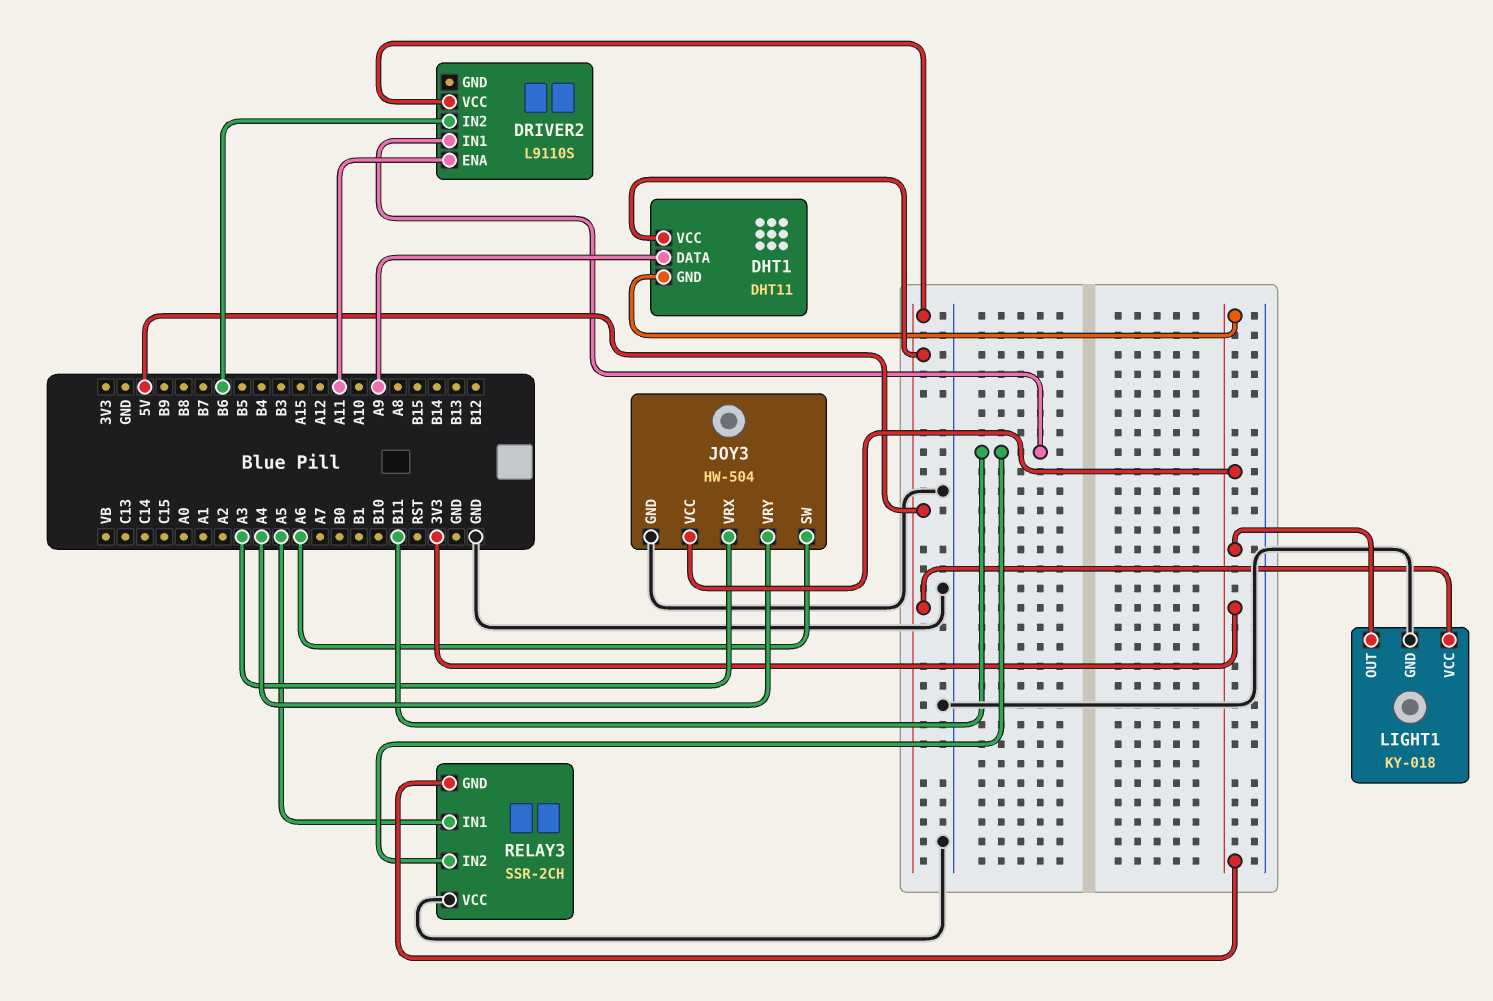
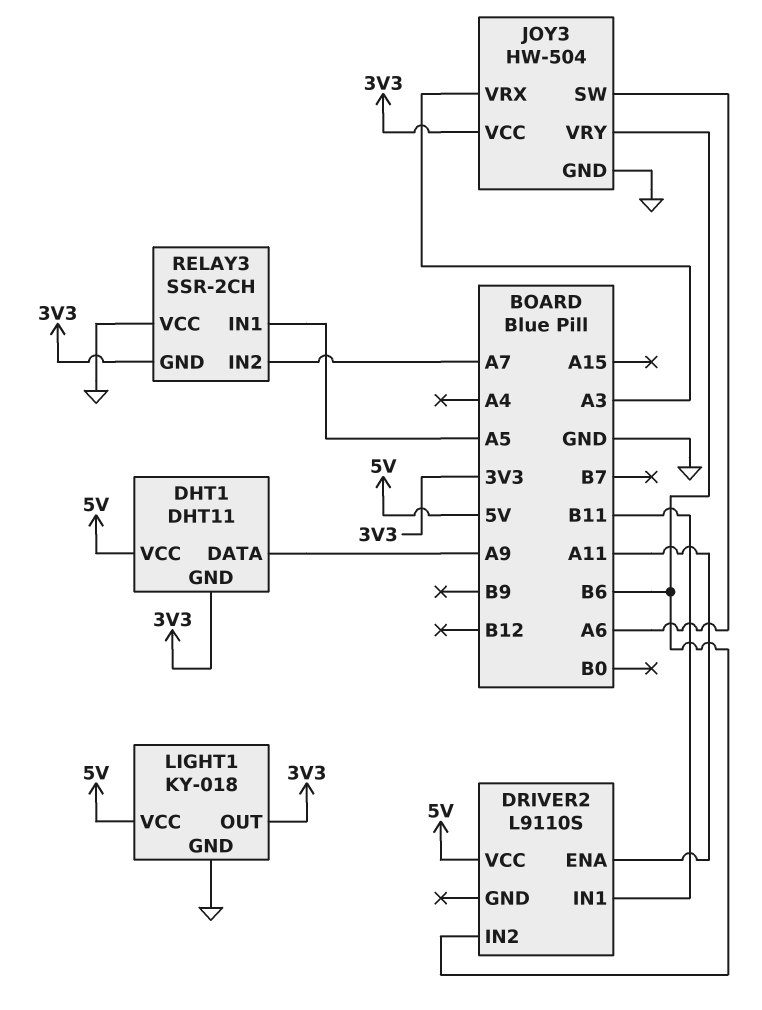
JOY3 pin VRY: A4 -> B6
RELAY3 pin IN2: B11 -> A7

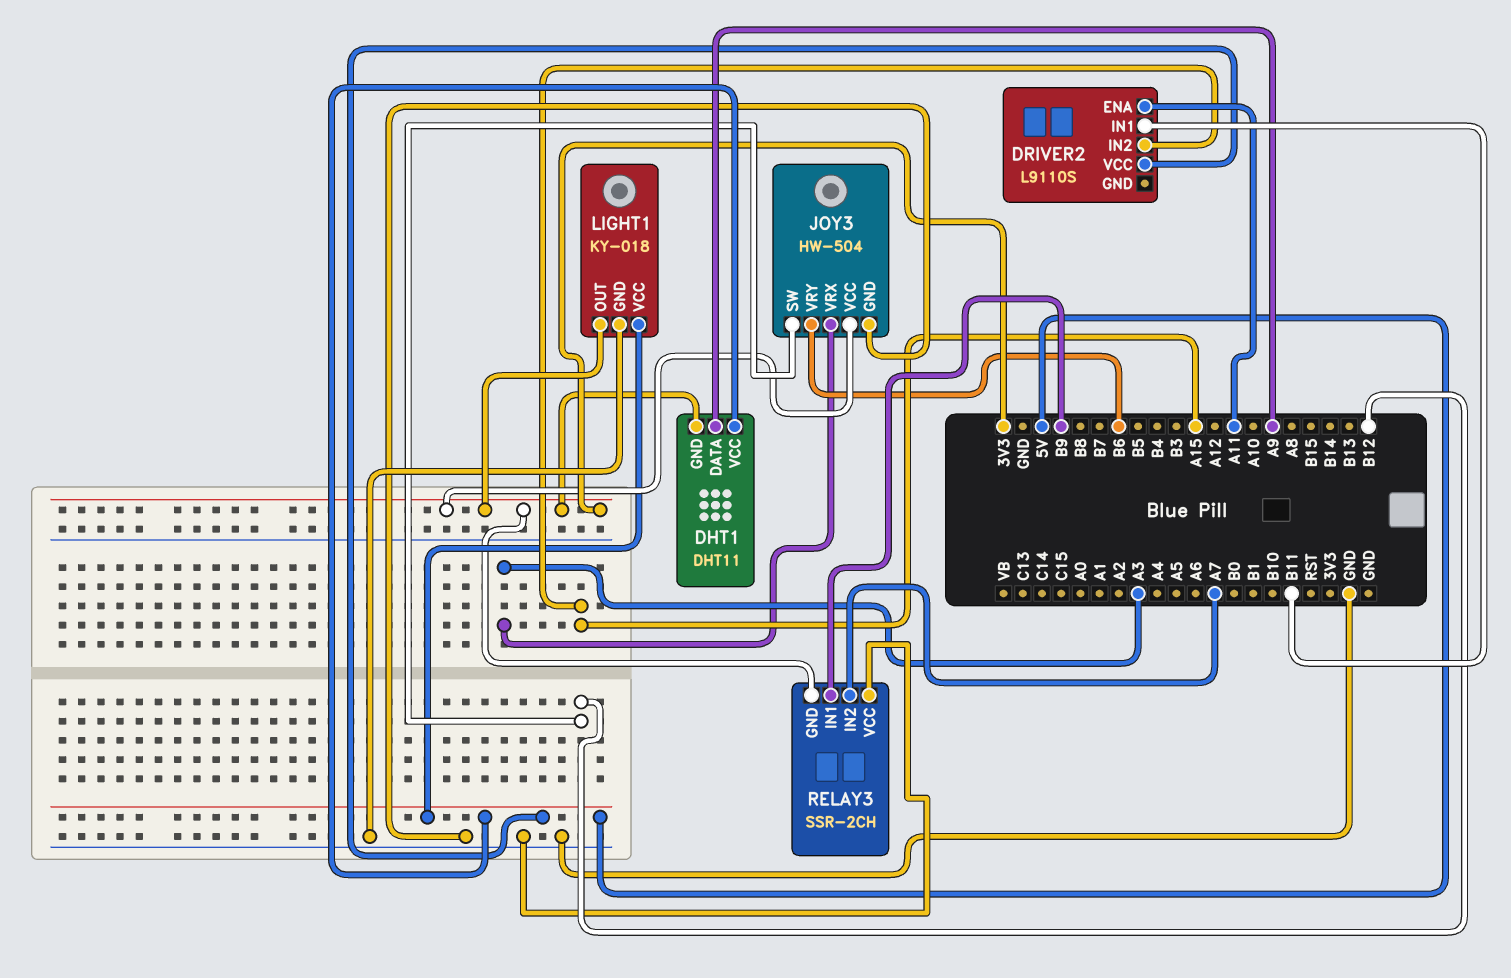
DRIVER2 pin IN2: B6 -> A15
JOY3 pin SW: A6 -> B12
RELAY3 pin IN1: A5 -> B9

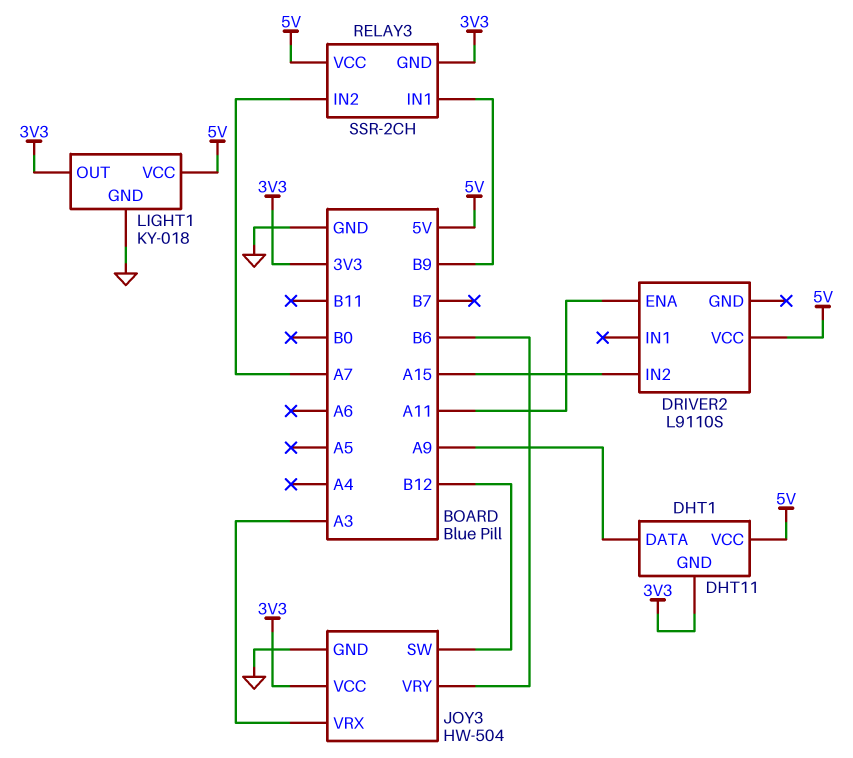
DRIVER2 pin IN1: B11 -> none
RELAY3 pin VCC: GND -> 5V

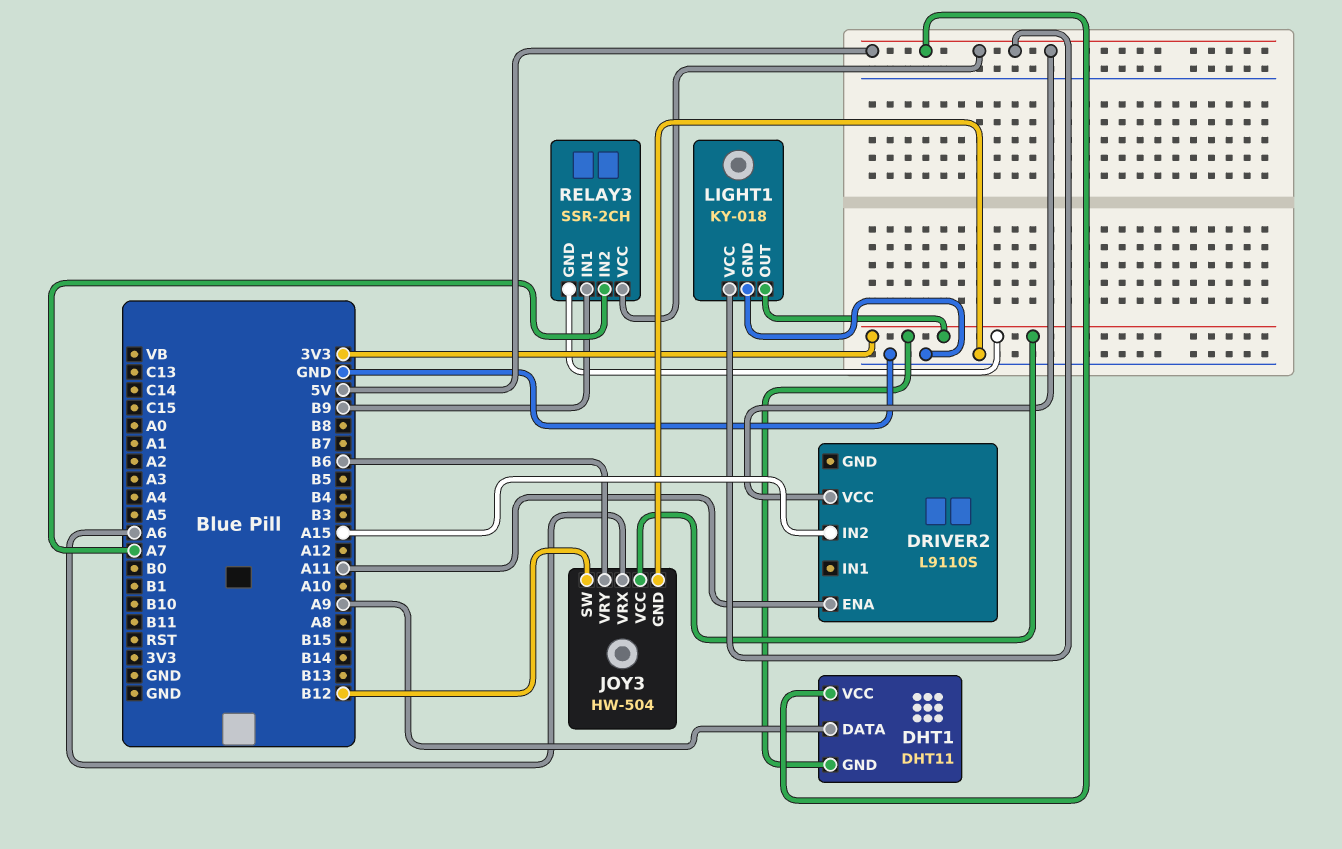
JOY3 pin VRX: A3 -> A6

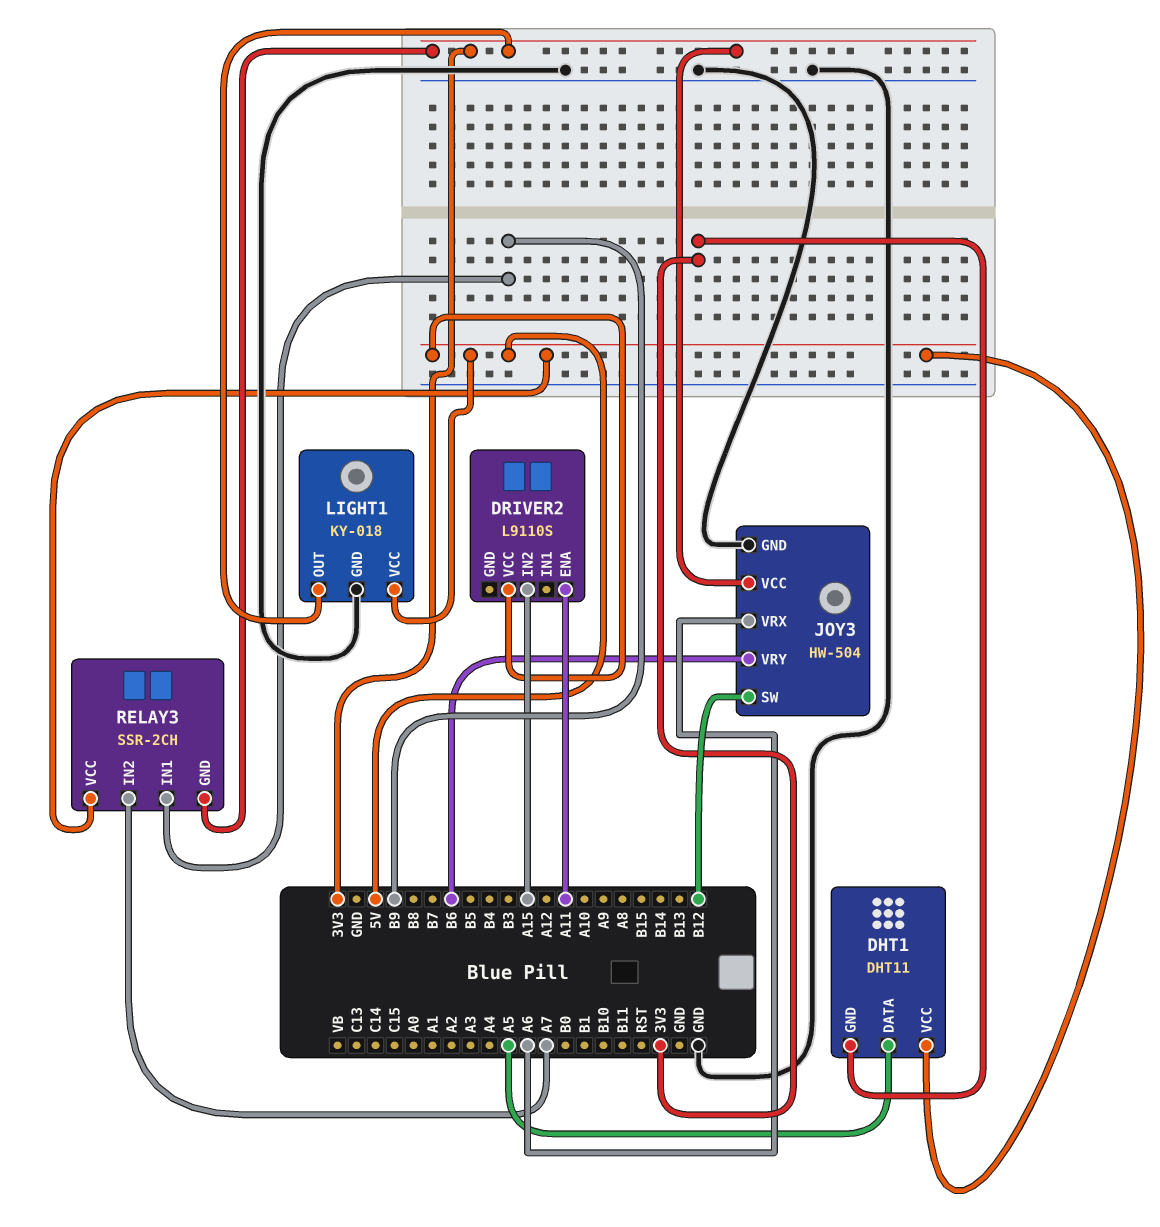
DHT1 pin DATA: A9 -> A5

